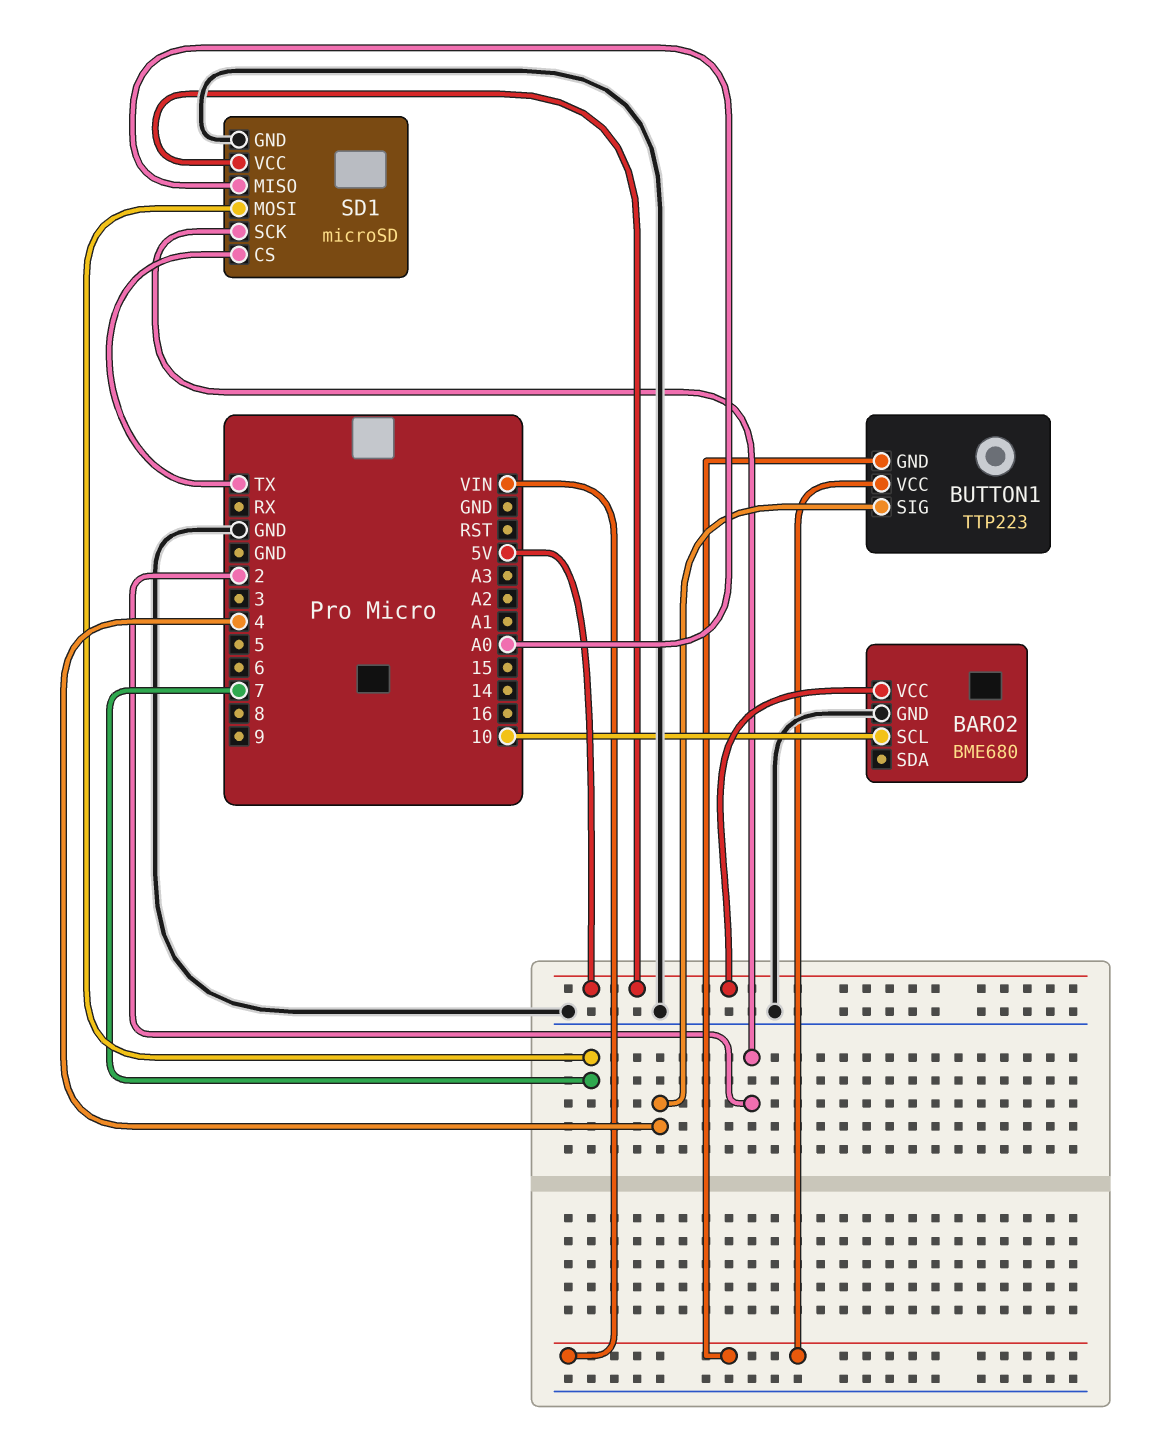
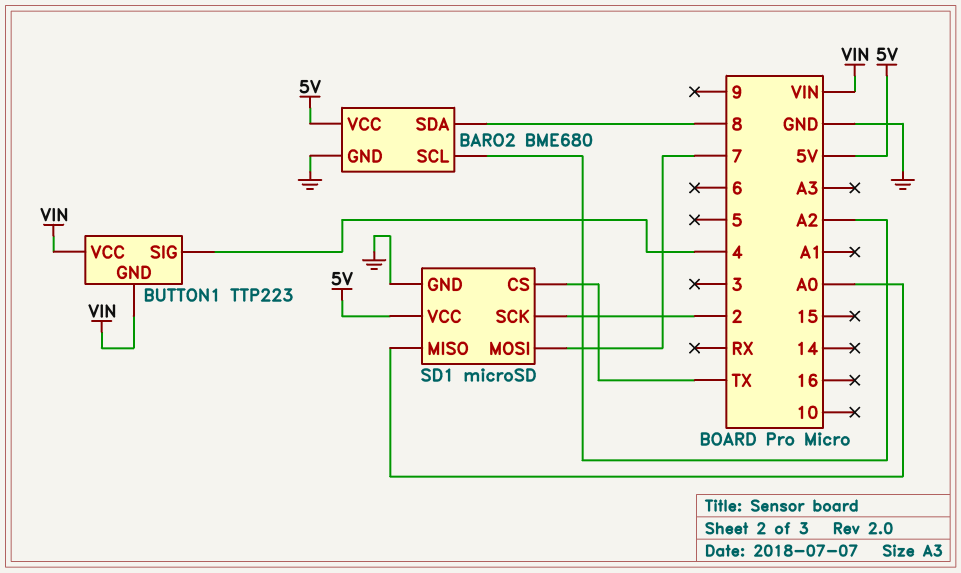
BARO2 pin SCL: 10 -> A2
BARO2 pin SDA: none -> 8

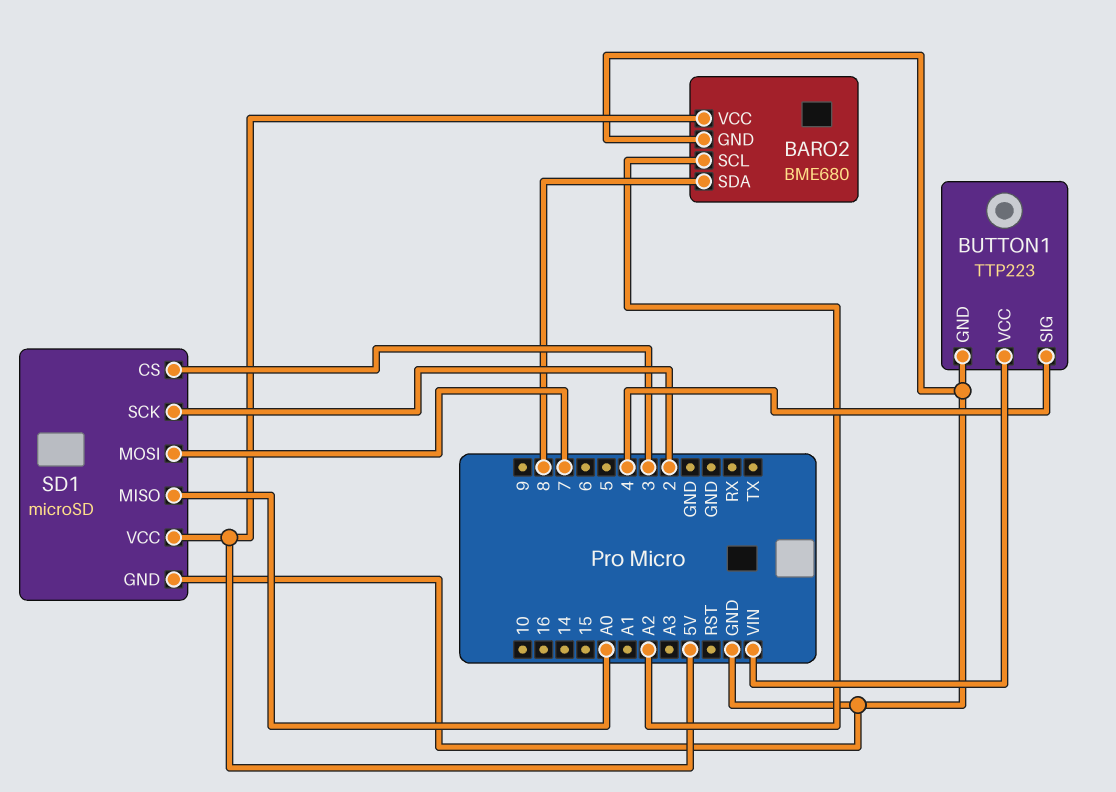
BUTTON1 pin GND: VIN -> GND
SD1 pin CS: TX -> 3

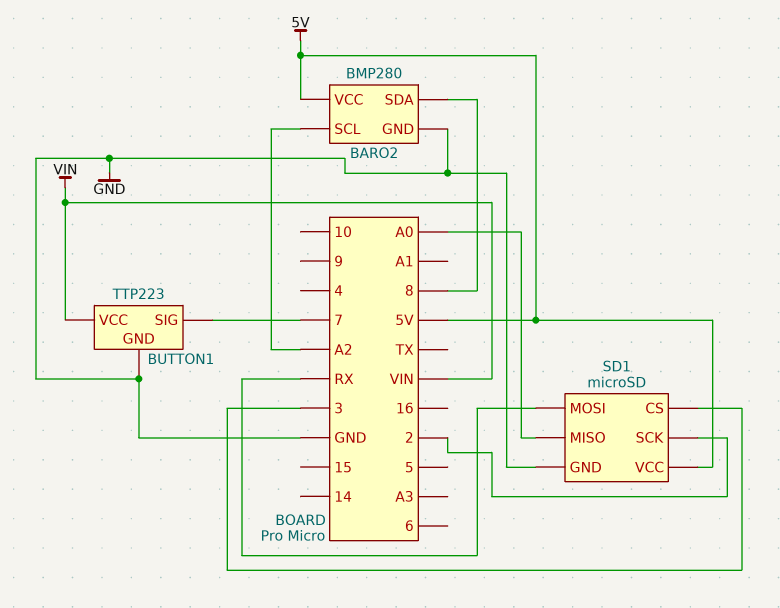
BARO2: BME680 -> BMP280
BUTTON1 pin SIG: 4 -> 7
SD1 pin MOSI: 7 -> RX

